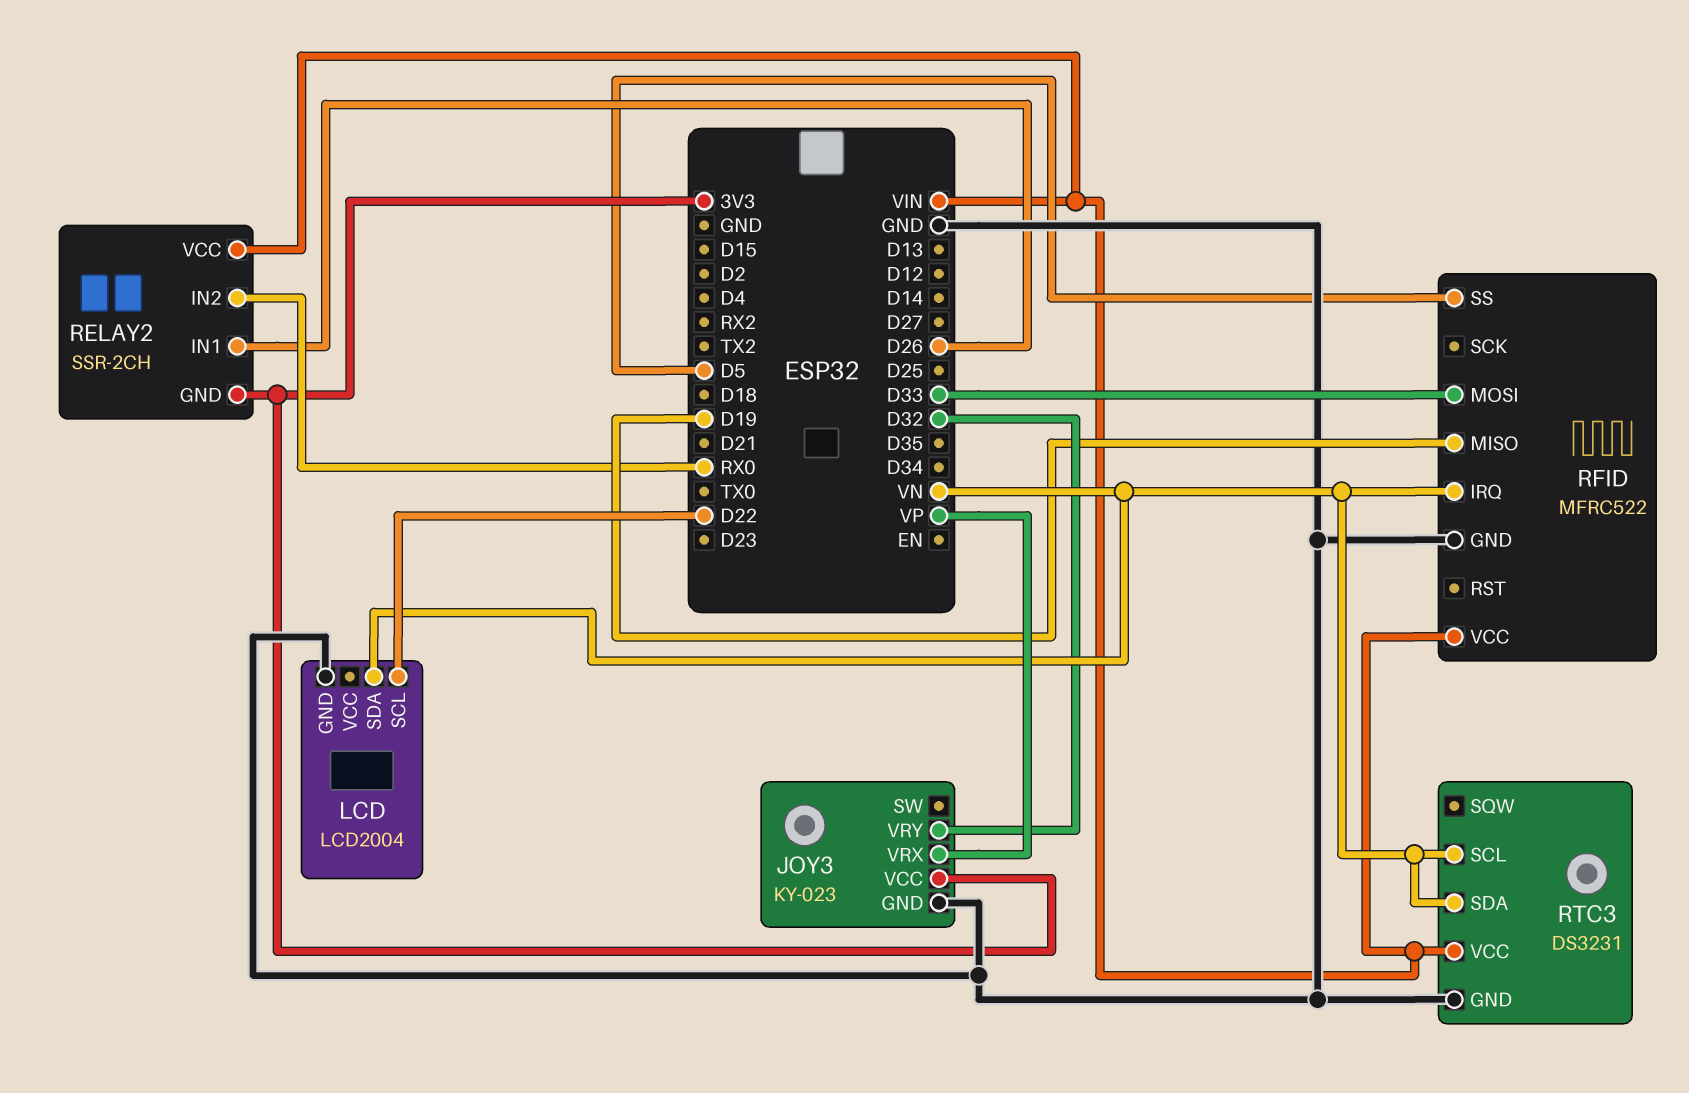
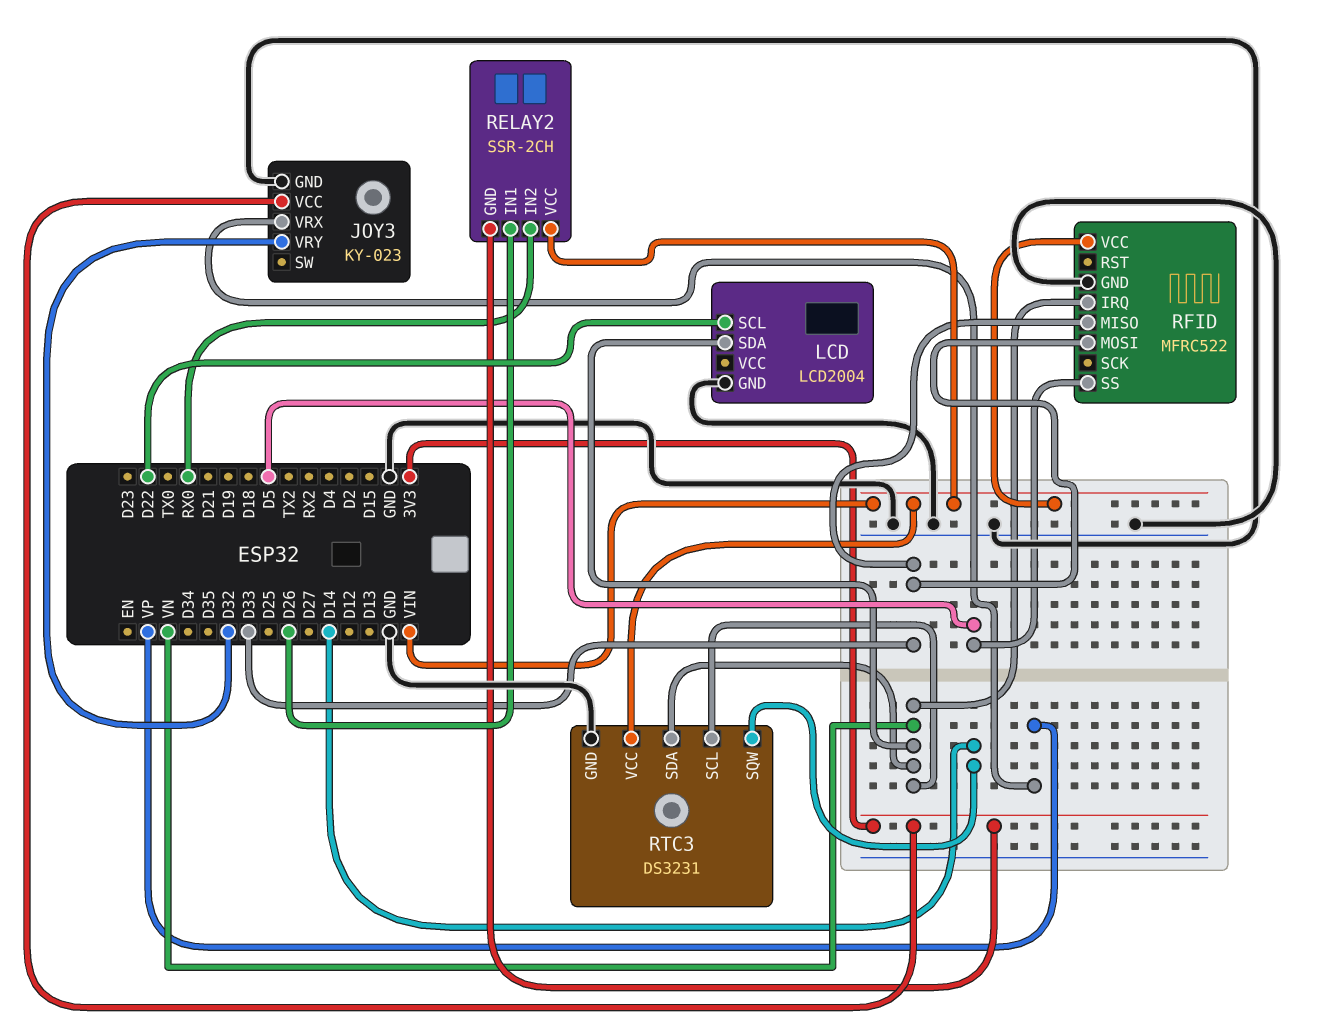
RFID pin MISO: D19 -> D33
RTC3 pin SQW: none -> D14

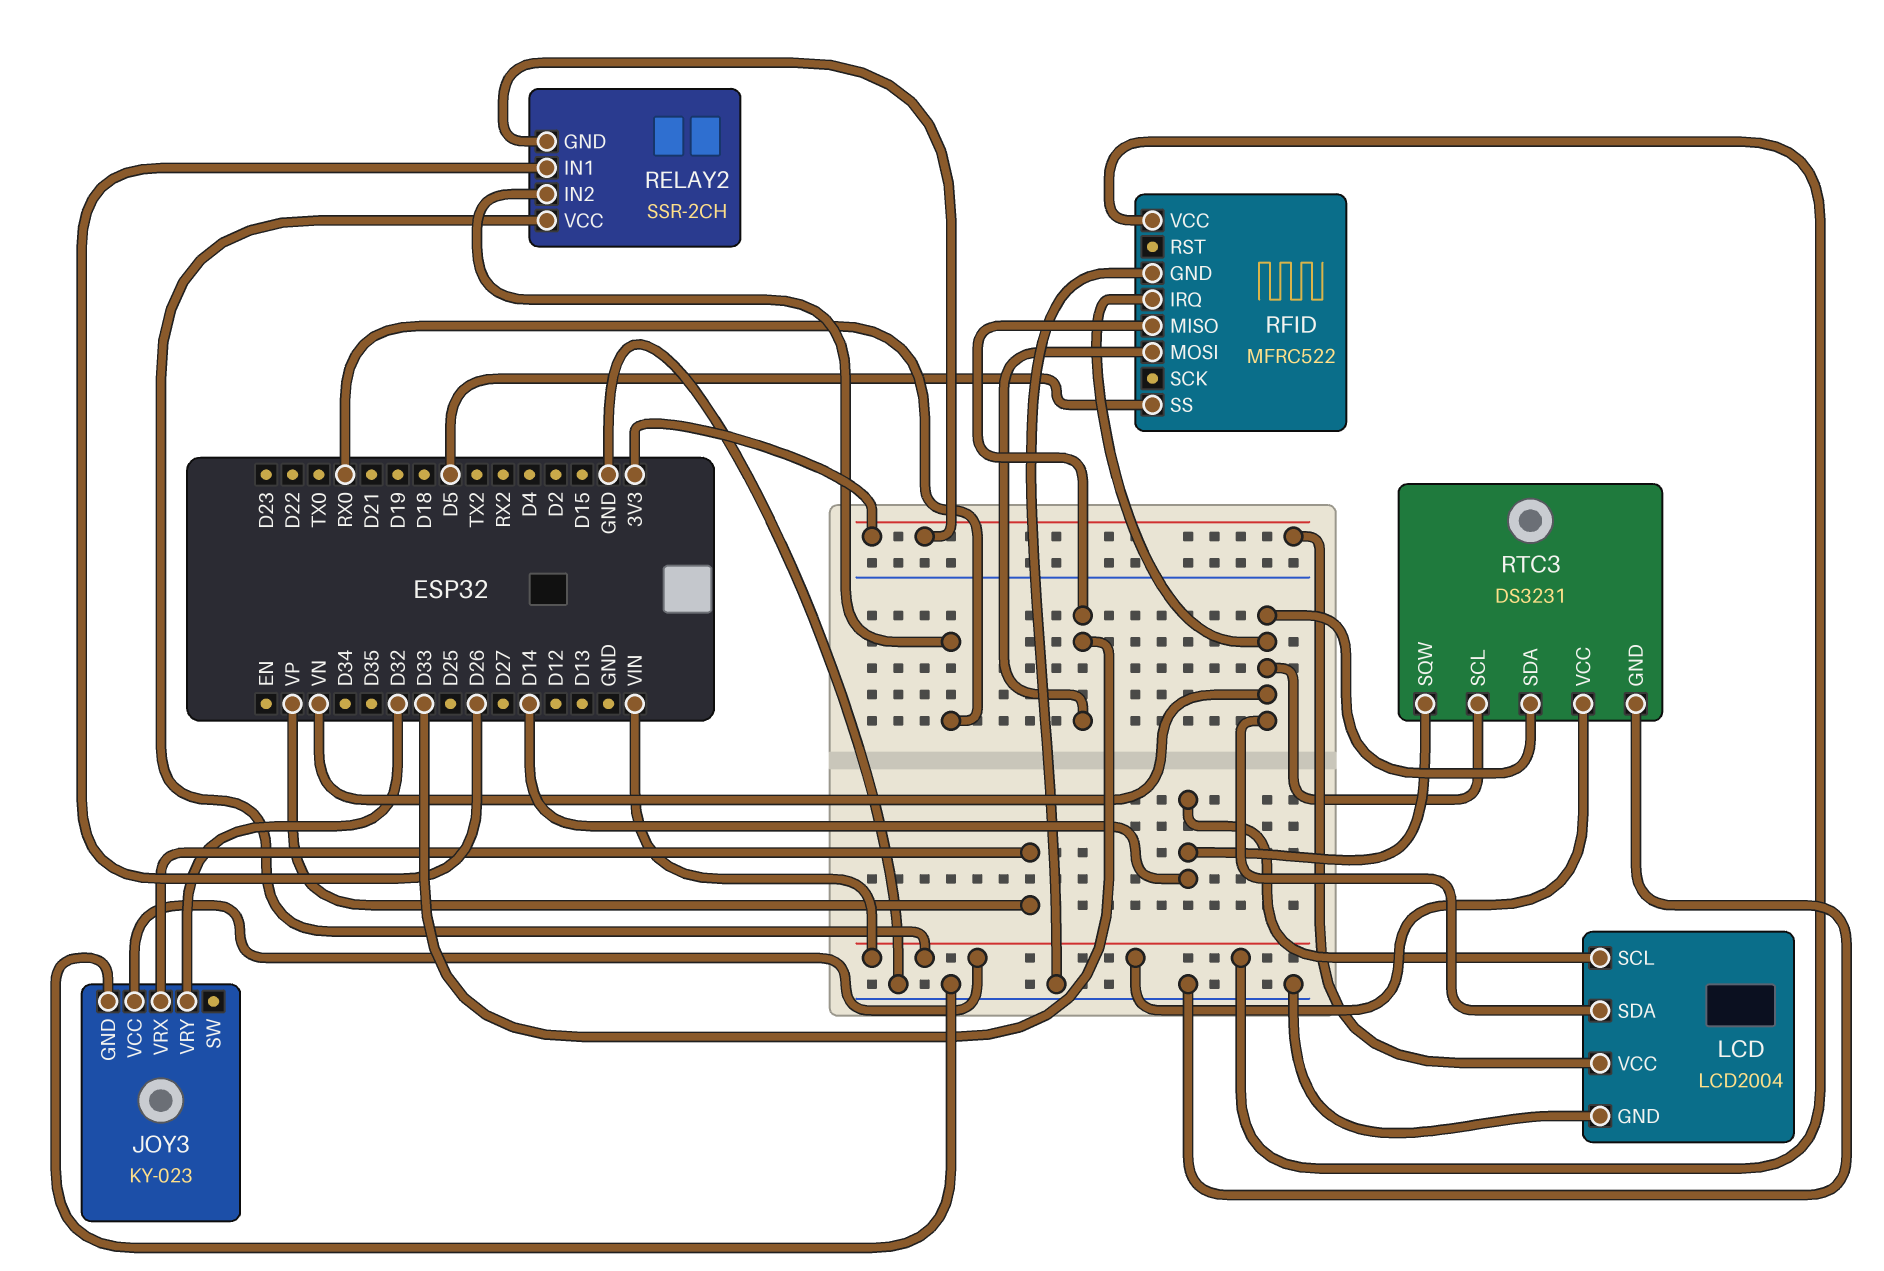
JOY3 pin VCC: 3V3 -> VIN
LCD pin SCL: D22 -> D14
LCD pin VCC: none -> 3V3

